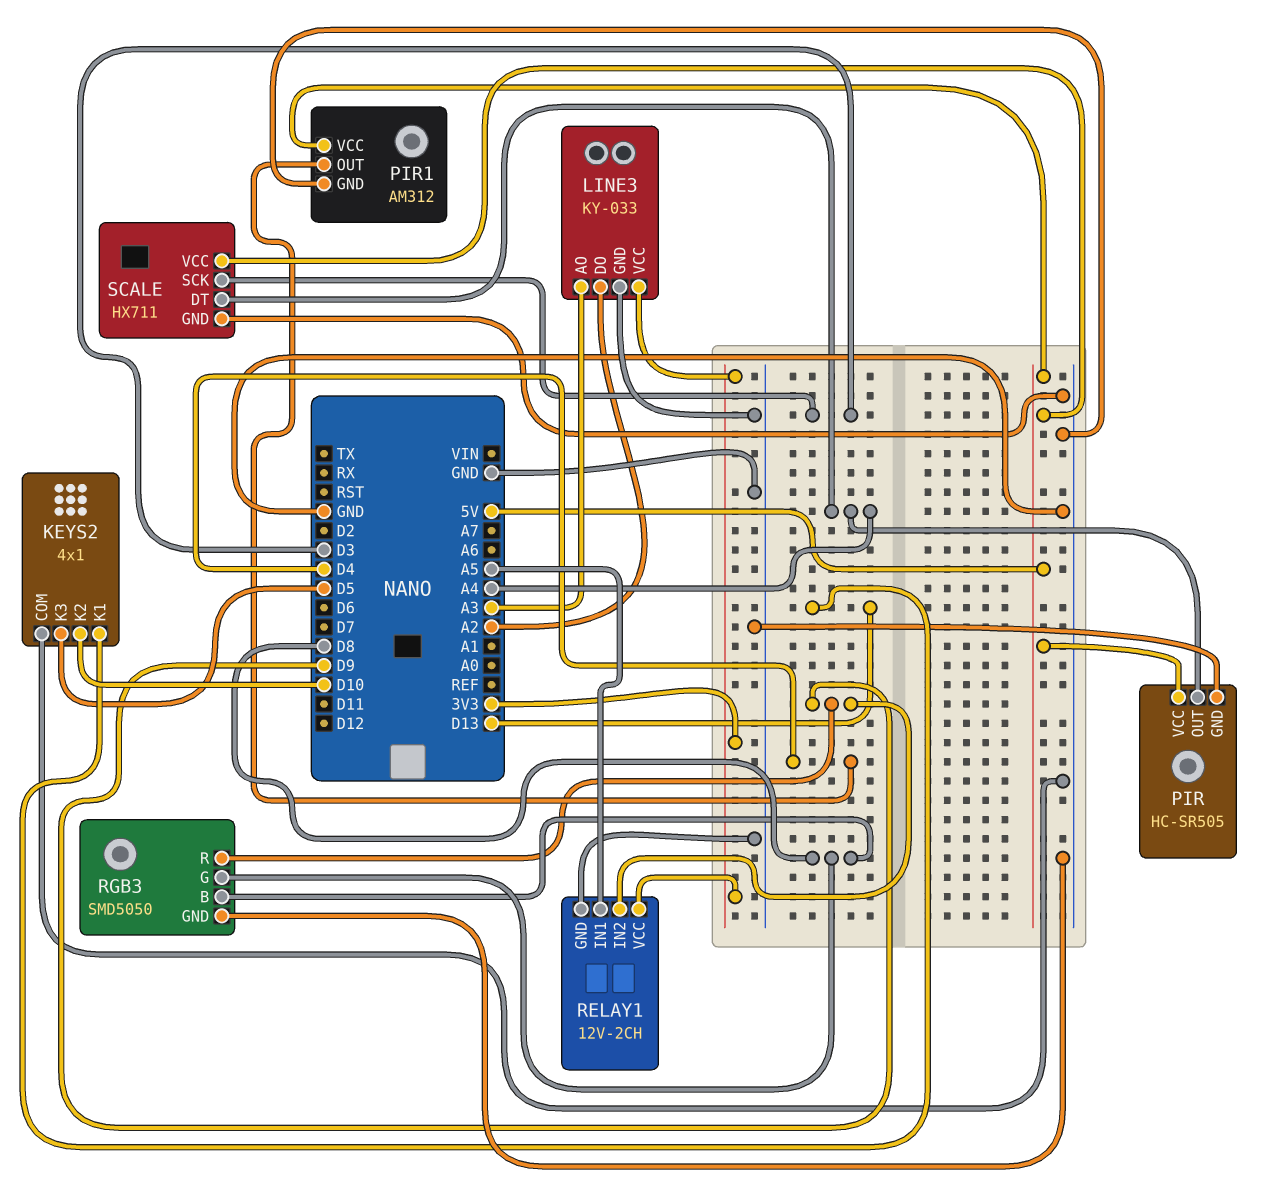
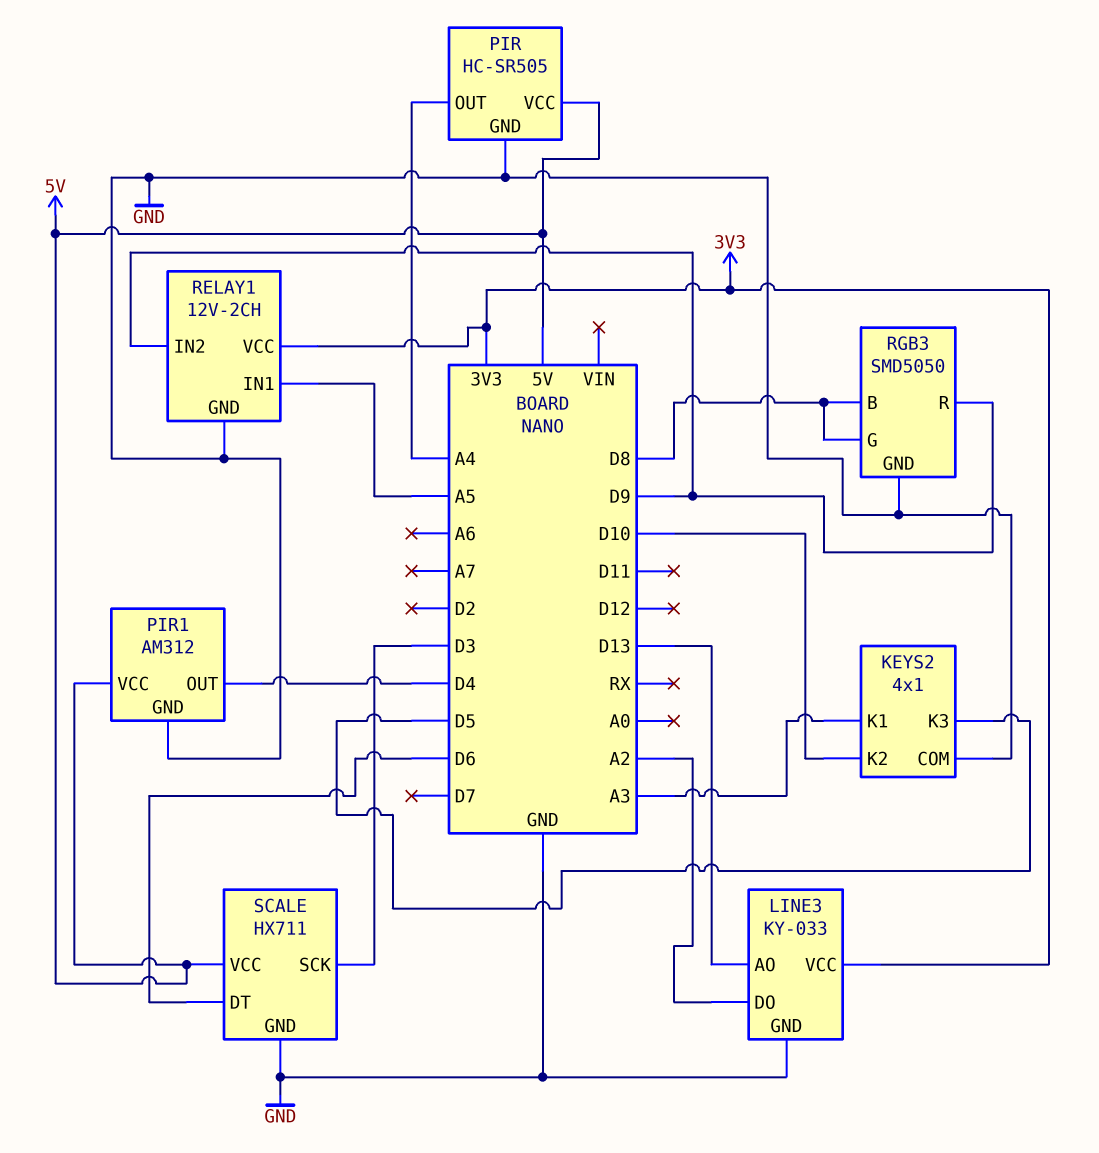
KEYS2 pin K1: D13 -> A3
LINE3 pin AO: A3 -> D13
SCALE pin DT: A4 -> D6

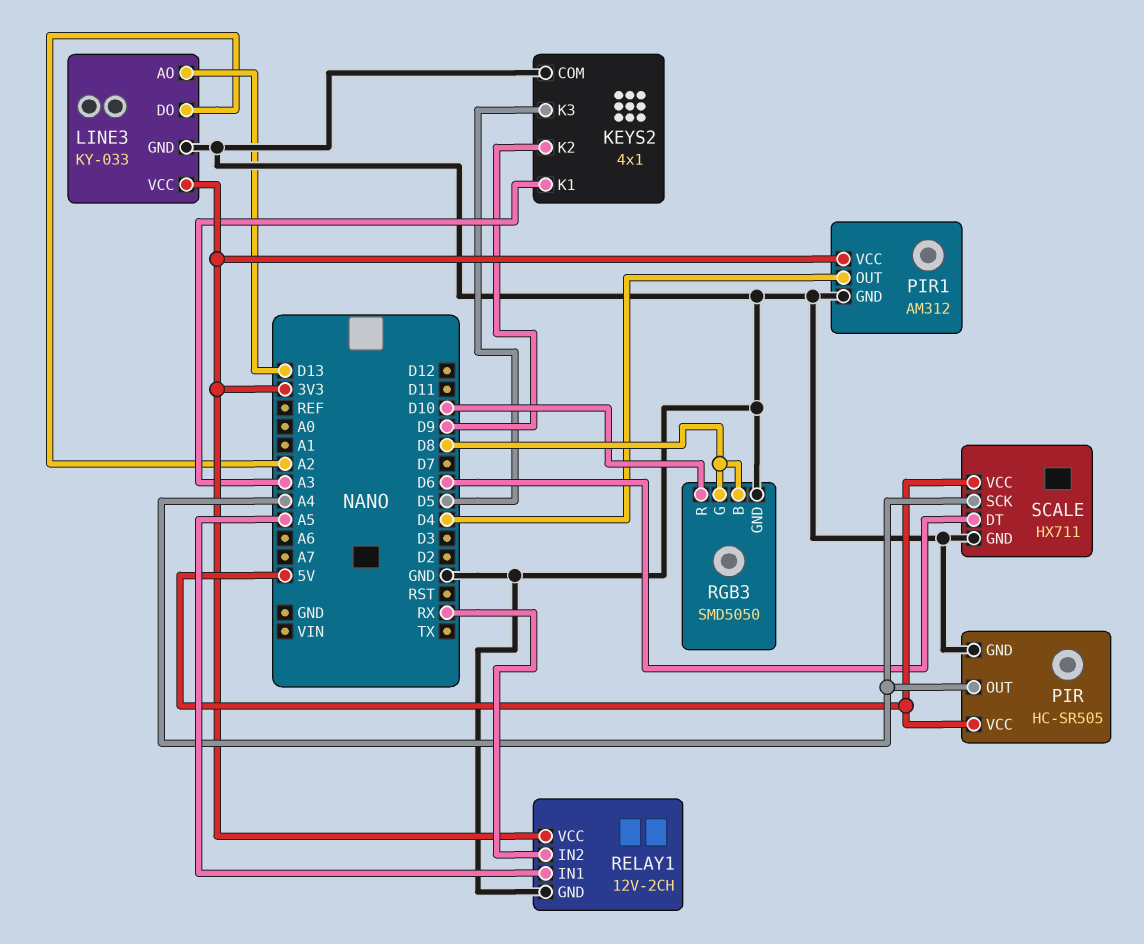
KEYS2 pin K2: D10 -> D9
PIR1 pin VCC: 5V -> 3V3
RELAY1 pin IN2: D9 -> RX
RGB3 pin R: D9 -> D10
SCALE pin SCK: D3 -> A4

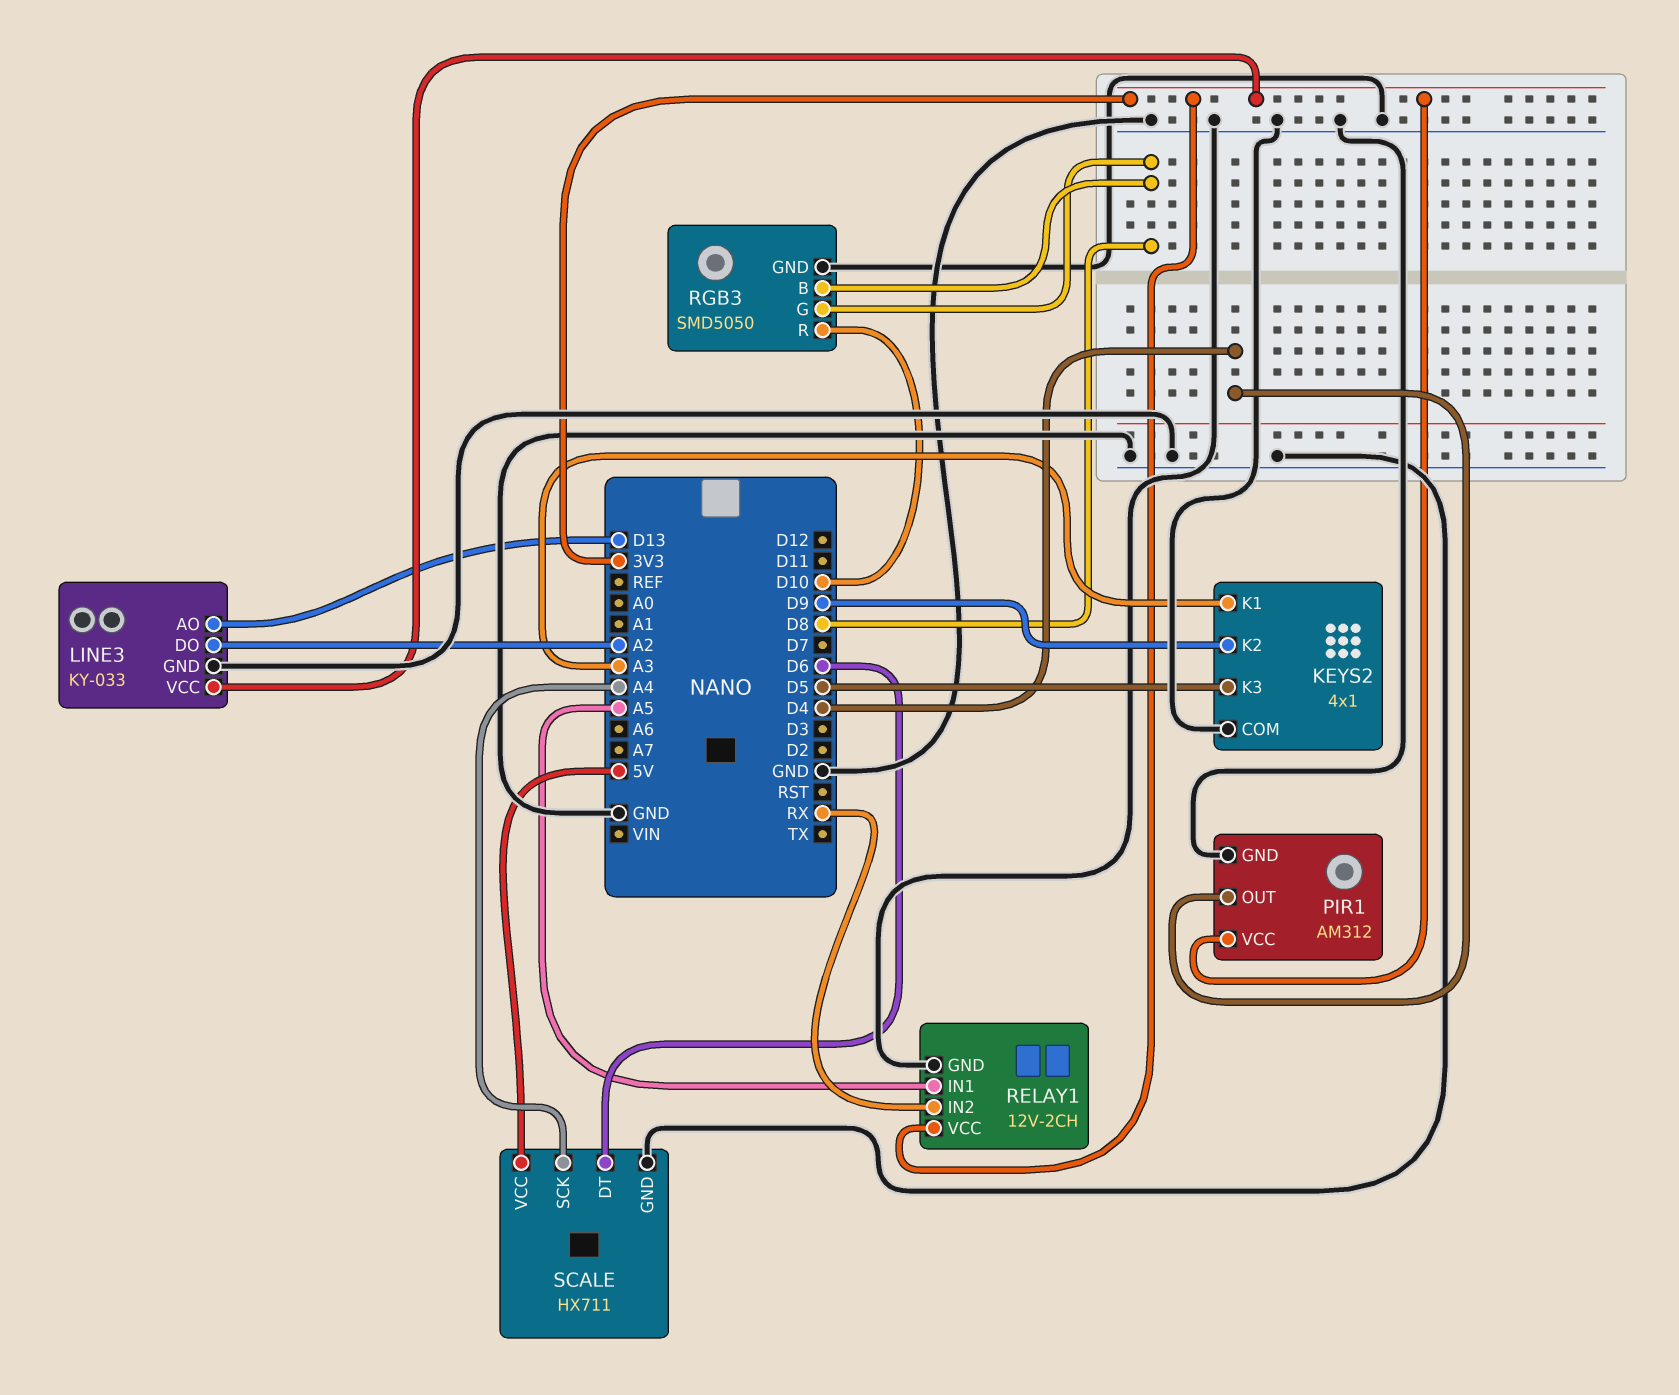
PIR: HC-SR505 -> none
PIR pin GND: GND -> none
PIR pin OUT: A4 -> none
PIR pin VCC: 5V -> none

